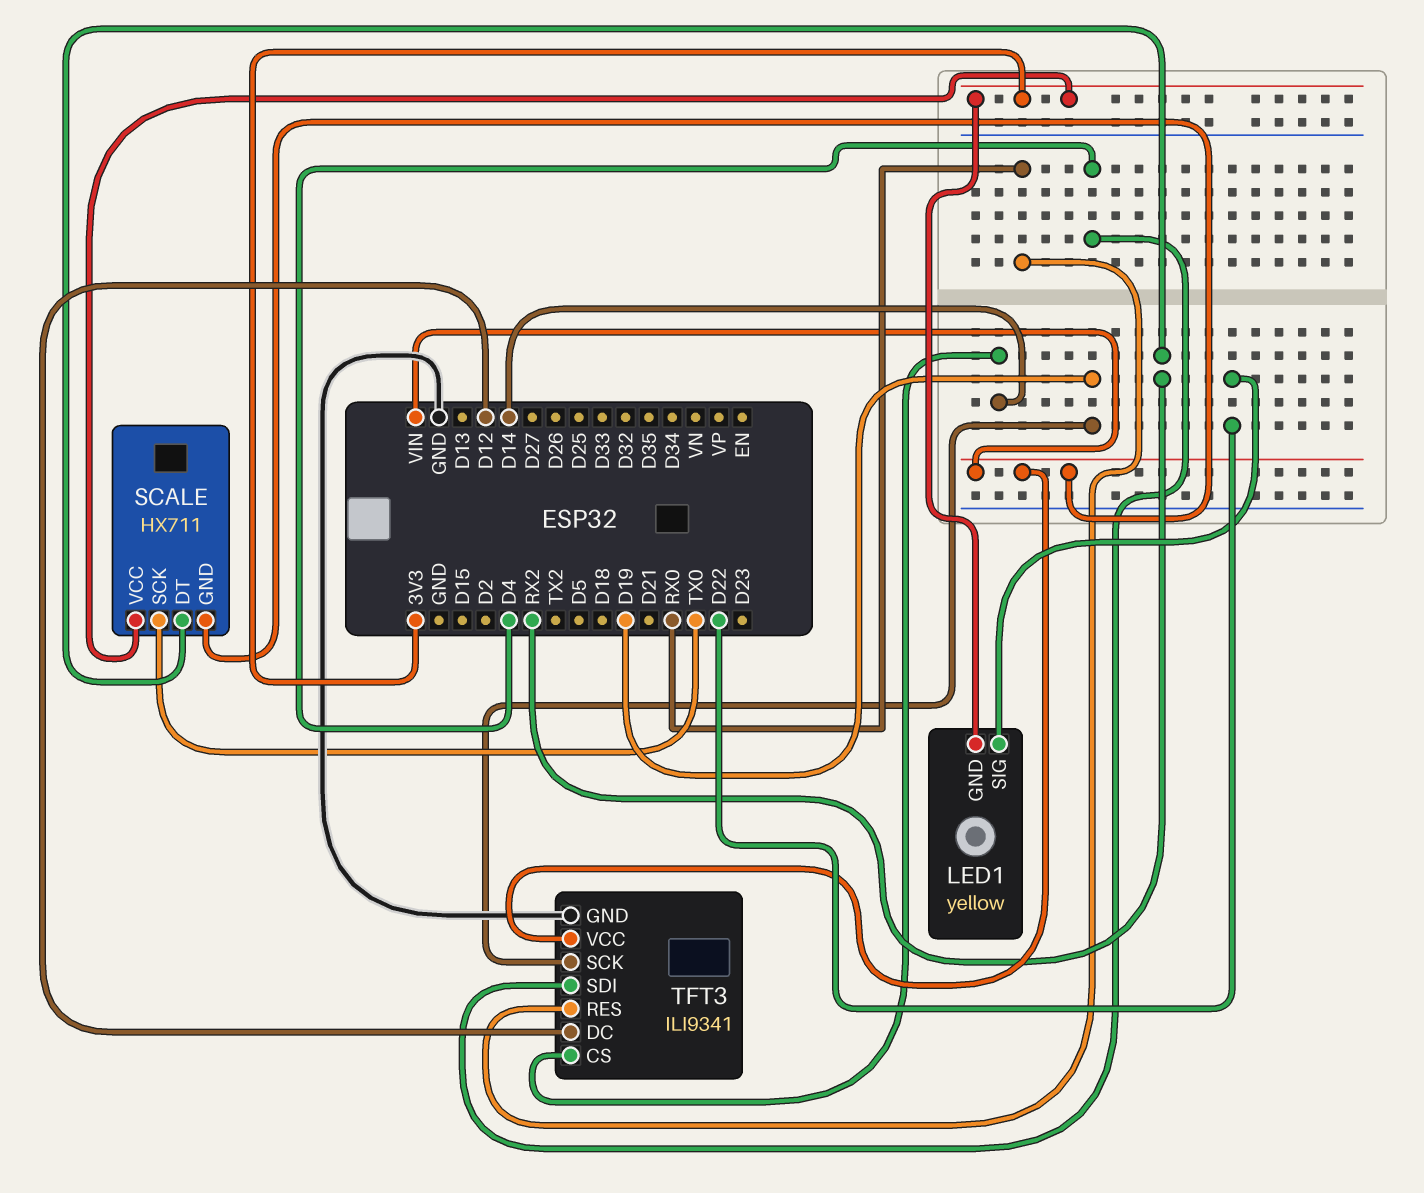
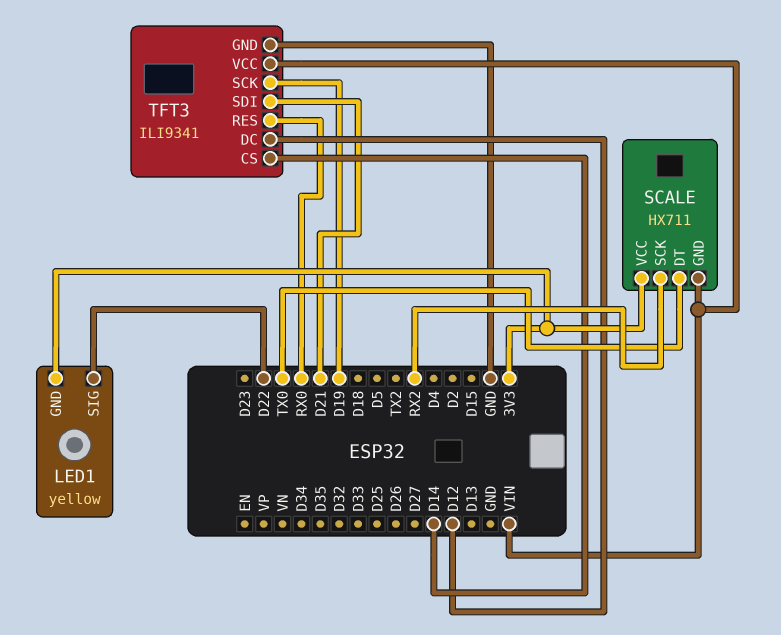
SCALE pin DT: RX2 -> TX0
SCALE pin SCK: TX0 -> RX2
TFT3 pin SDI: D4 -> D21

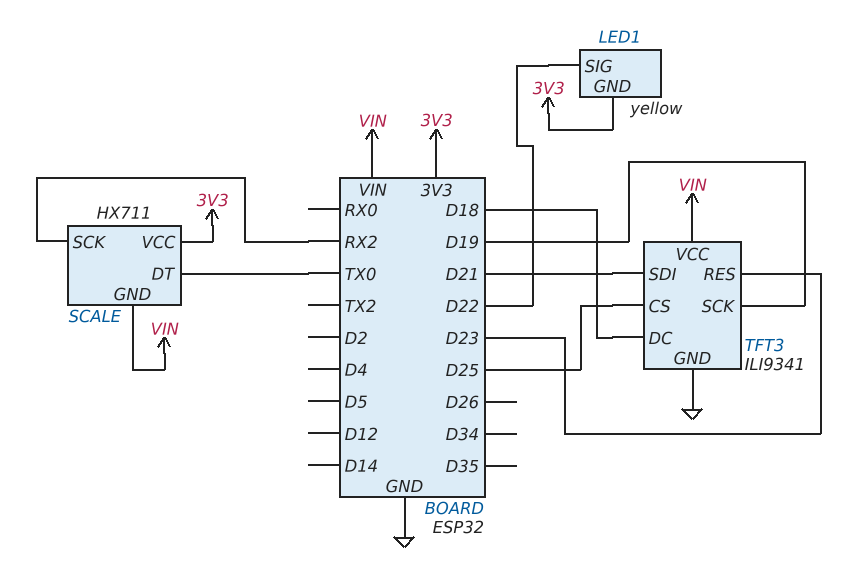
TFT3 pin CS: D14 -> D25
TFT3 pin DC: D12 -> D18
TFT3 pin RES: RX0 -> D23

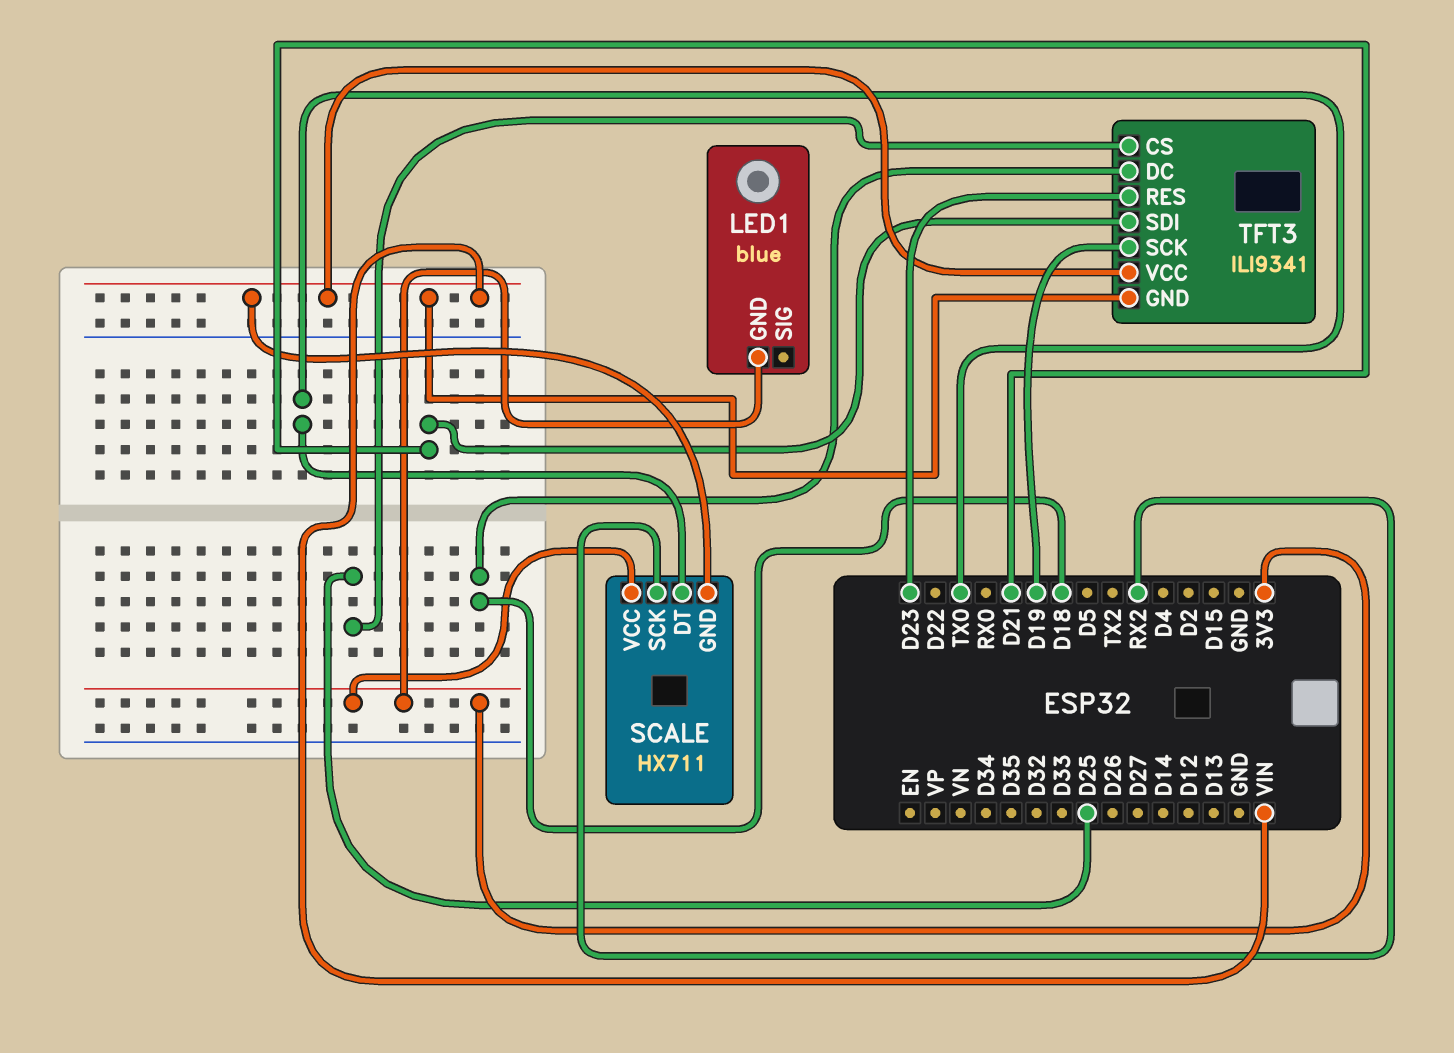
LED1: yellow -> blue
LED1 pin SIG: D22 -> none
TFT3 pin GND: GND -> VIN

